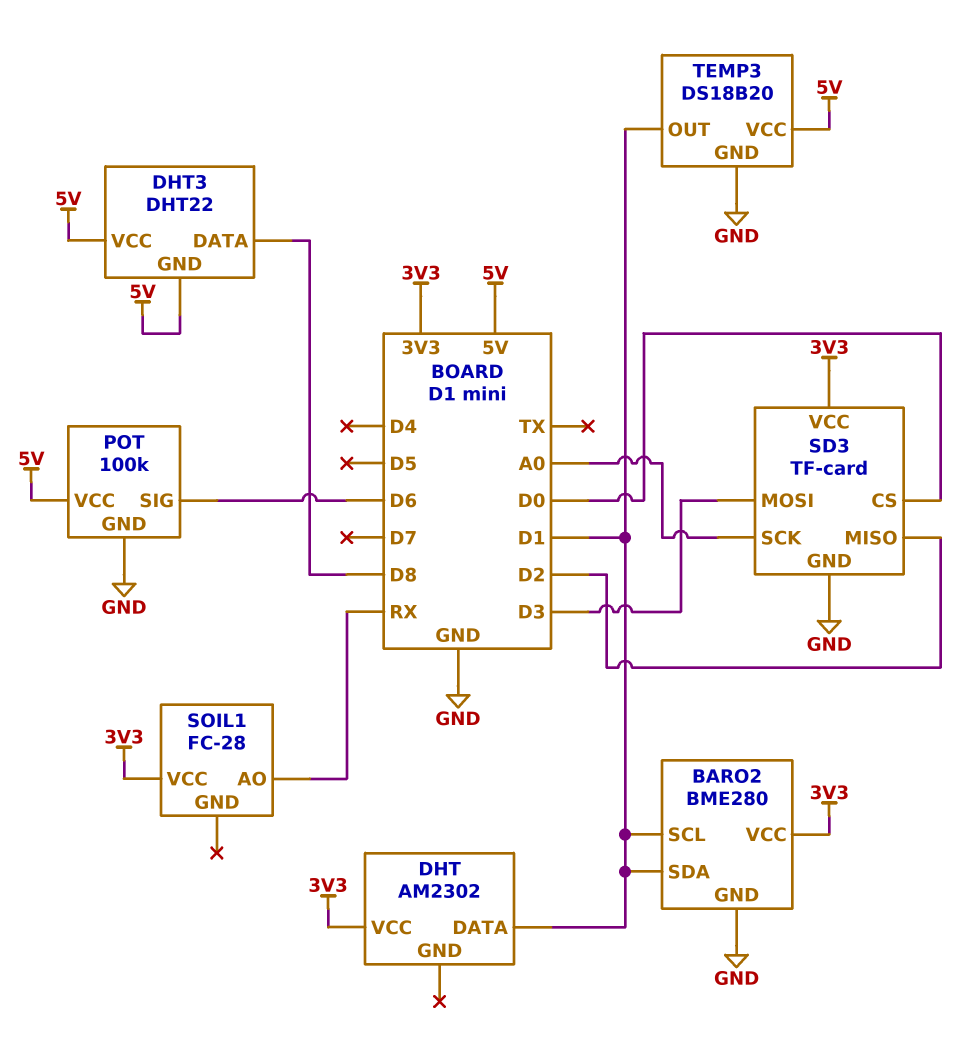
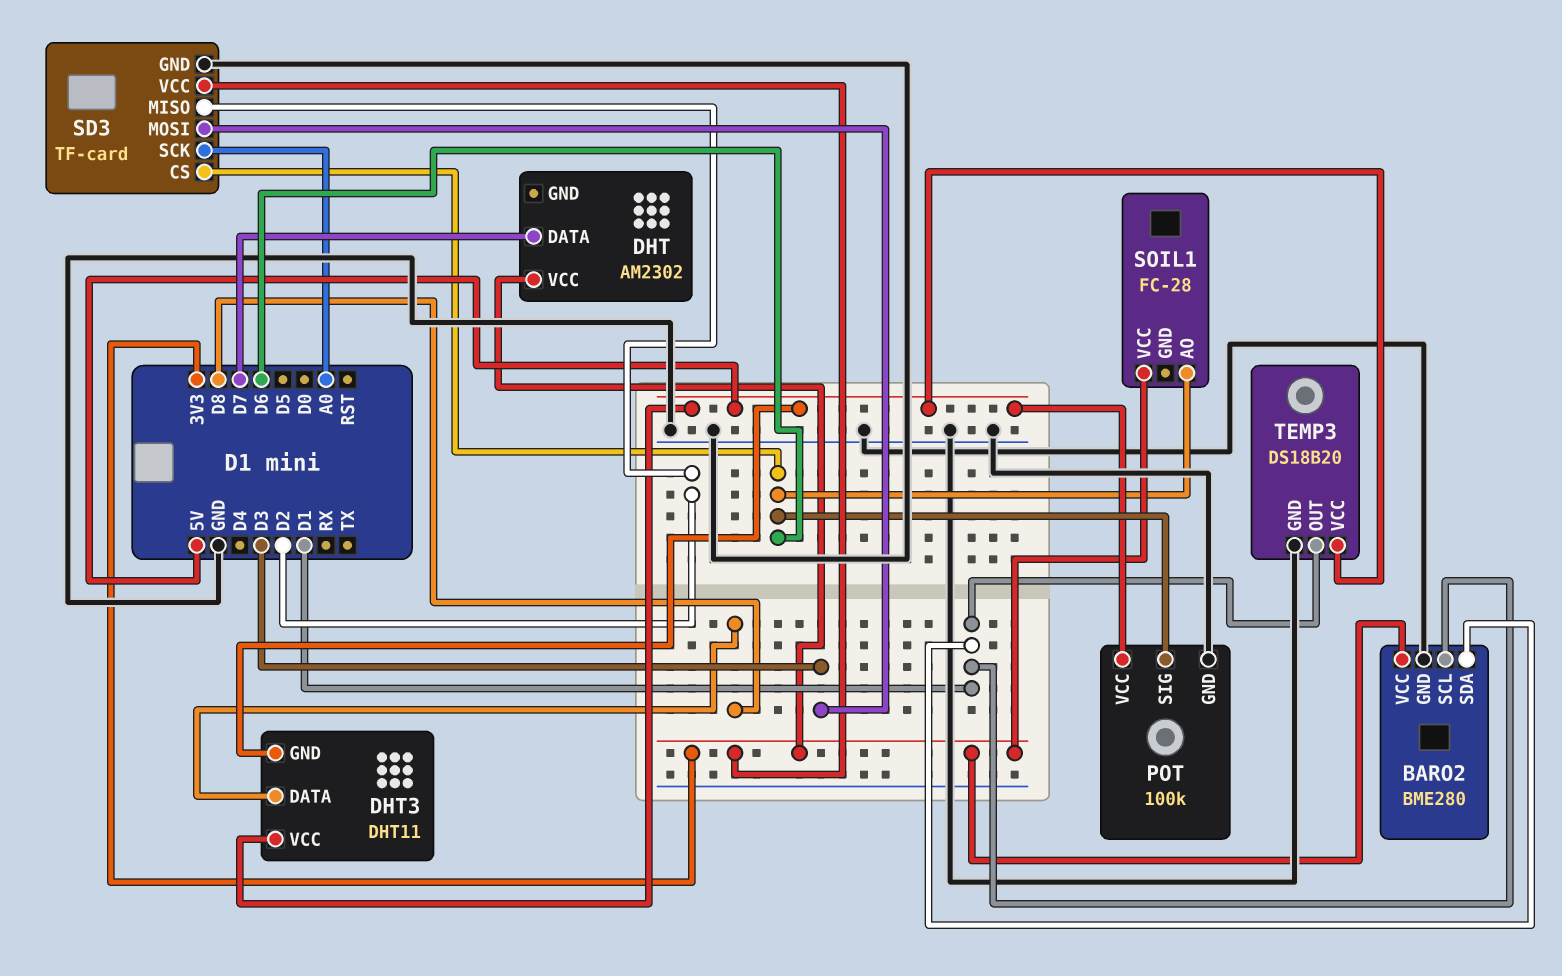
DHT pin DATA: D1 -> D7
DHT3: DHT22 -> DHT11
SD3 pin CS: D0 -> D6
SOIL1 pin AO: RX -> D6

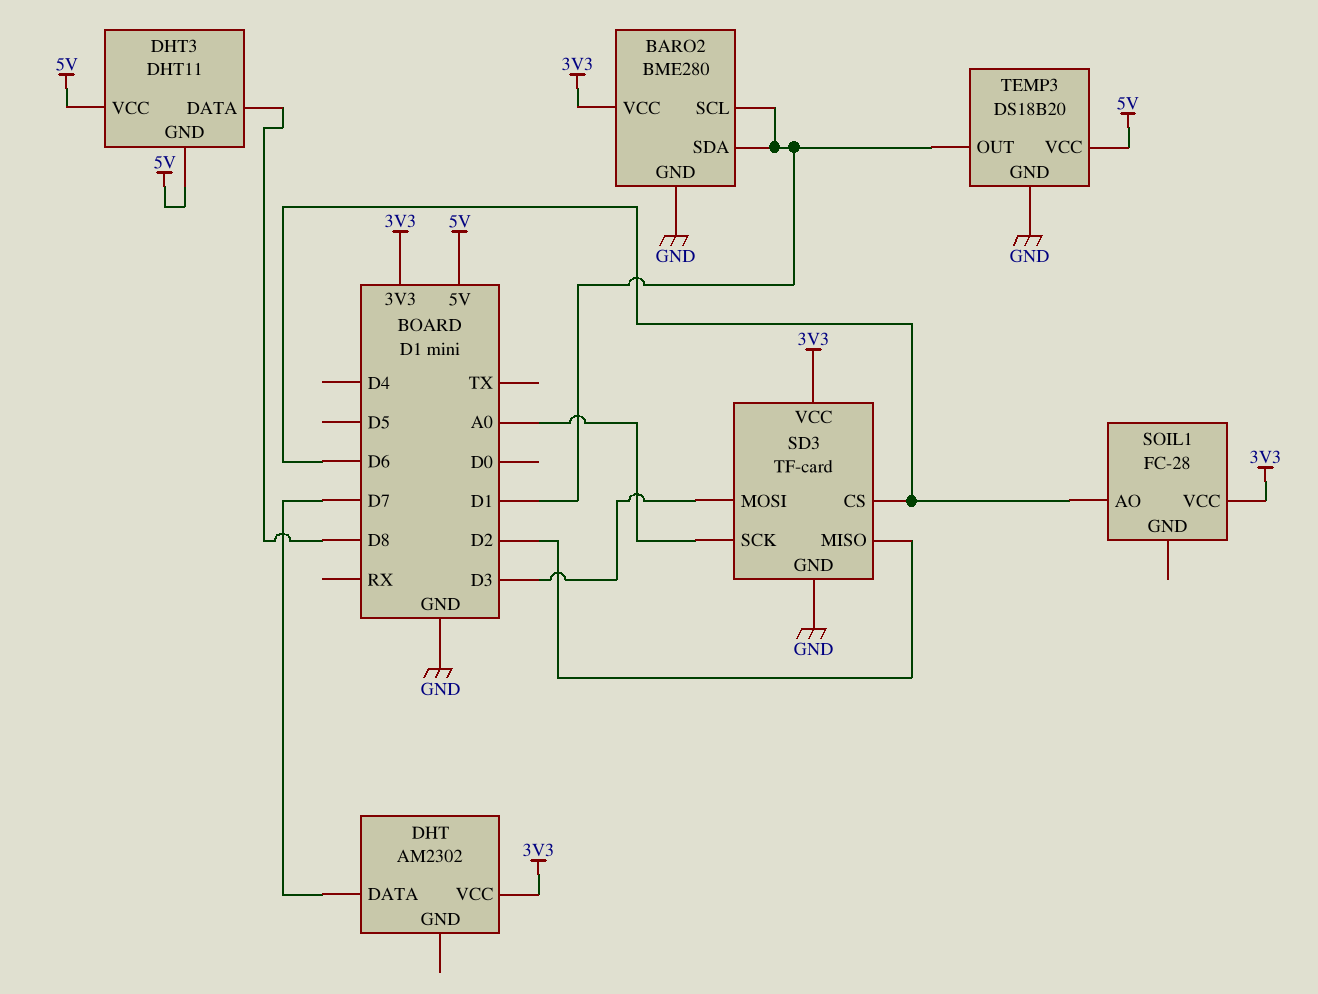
POT: 100k -> none
POT pin GND: GND -> none
POT pin SIG: D6 -> none
POT pin VCC: 5V -> none

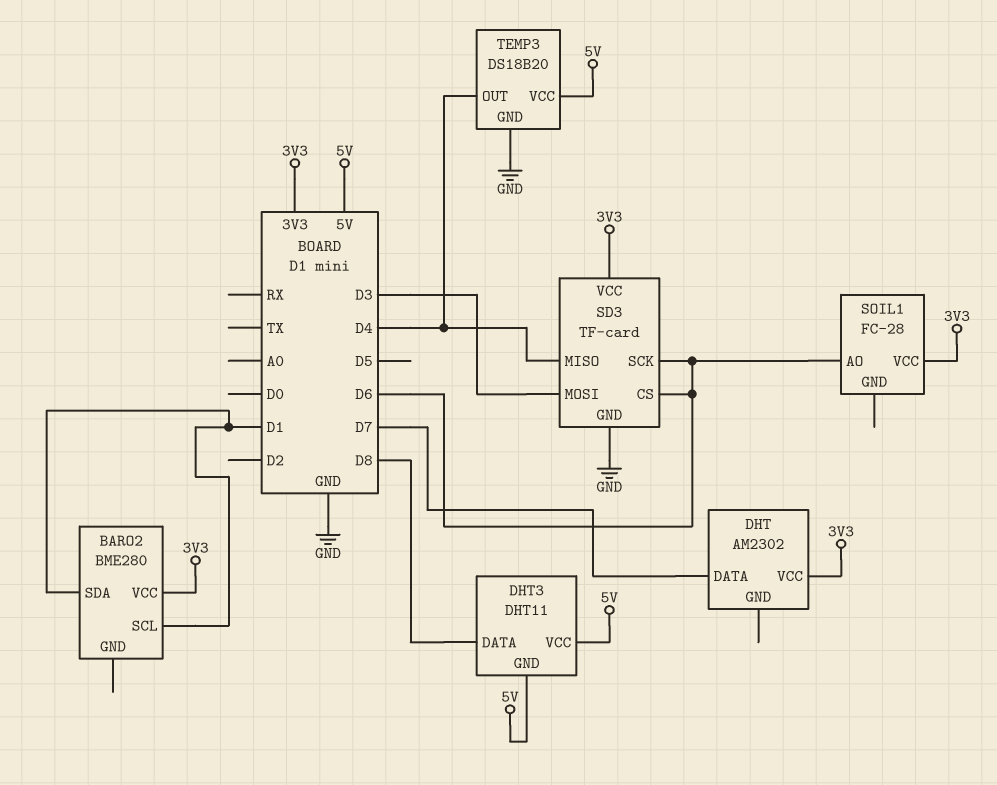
BARO2 pin GND: GND -> none
SD3 pin MISO: D2 -> D4
SD3 pin SCK: A0 -> D6
TEMP3 pin OUT: D1 -> D4

